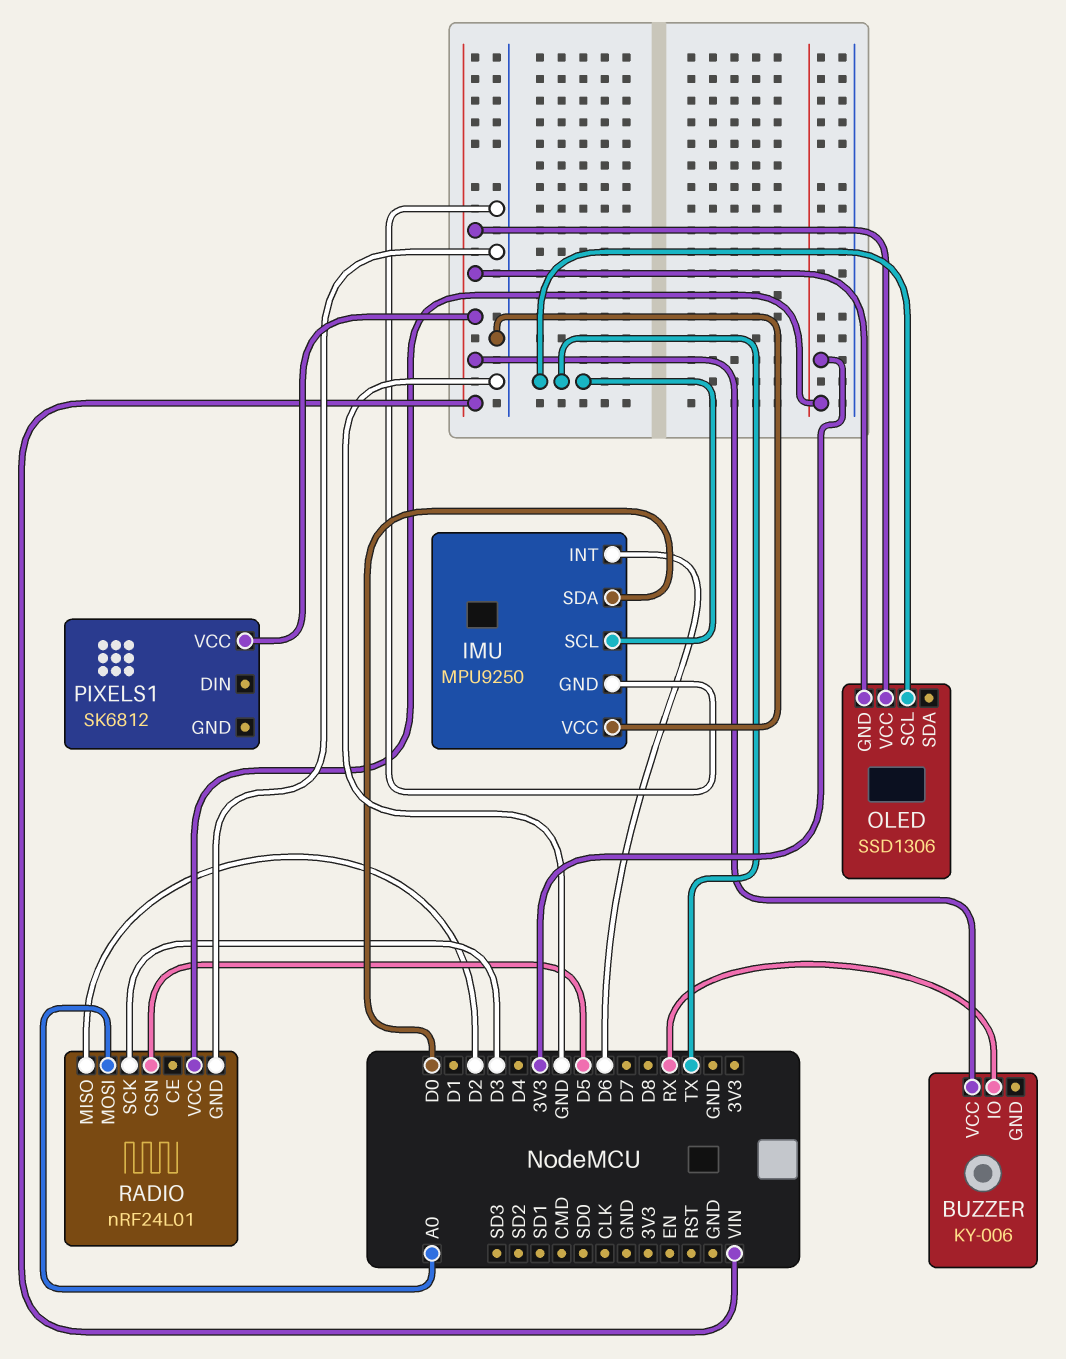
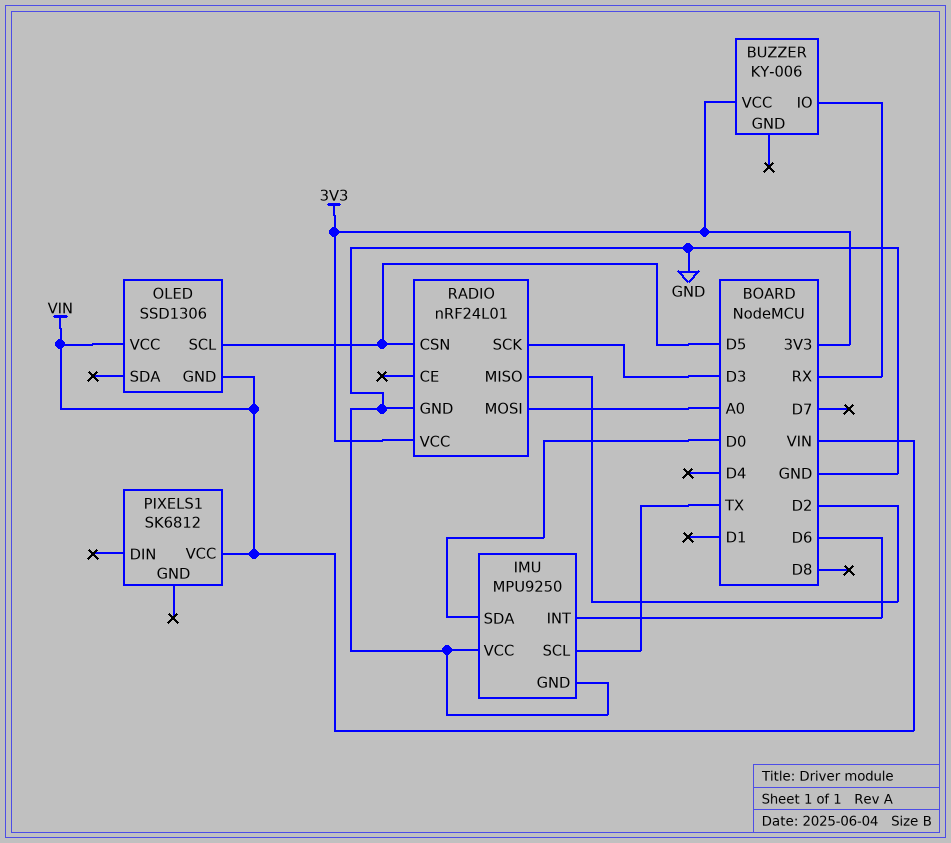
BUZZER pin VCC: VIN -> 3V3
OLED pin SCL: TX -> D5

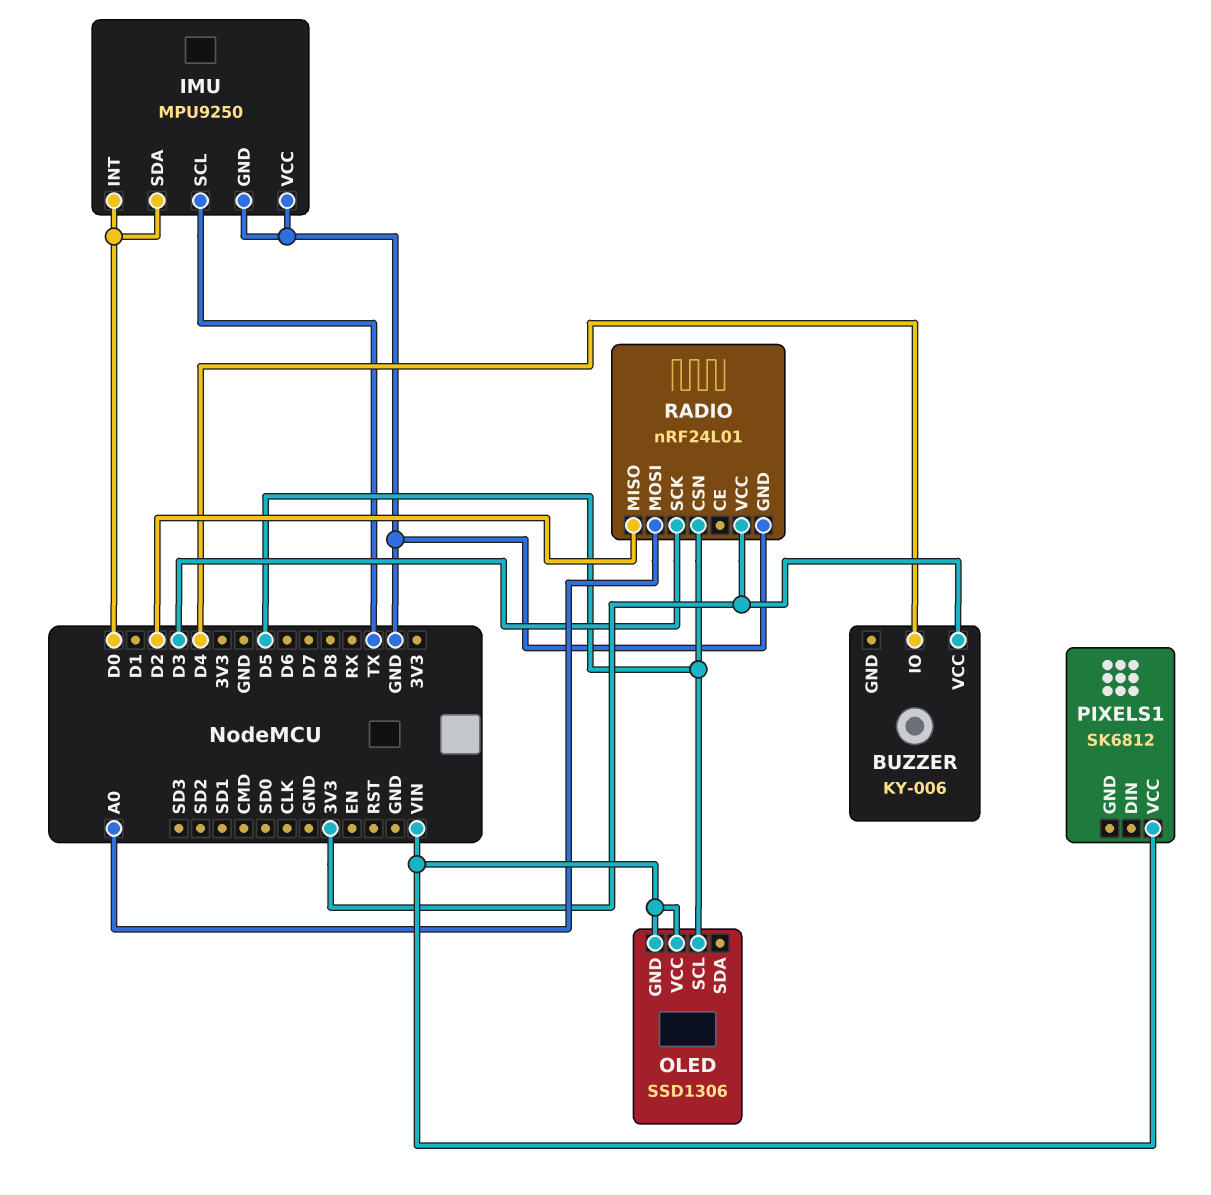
BUZZER pin IO: RX -> D4
IMU pin INT: D6 -> D0

